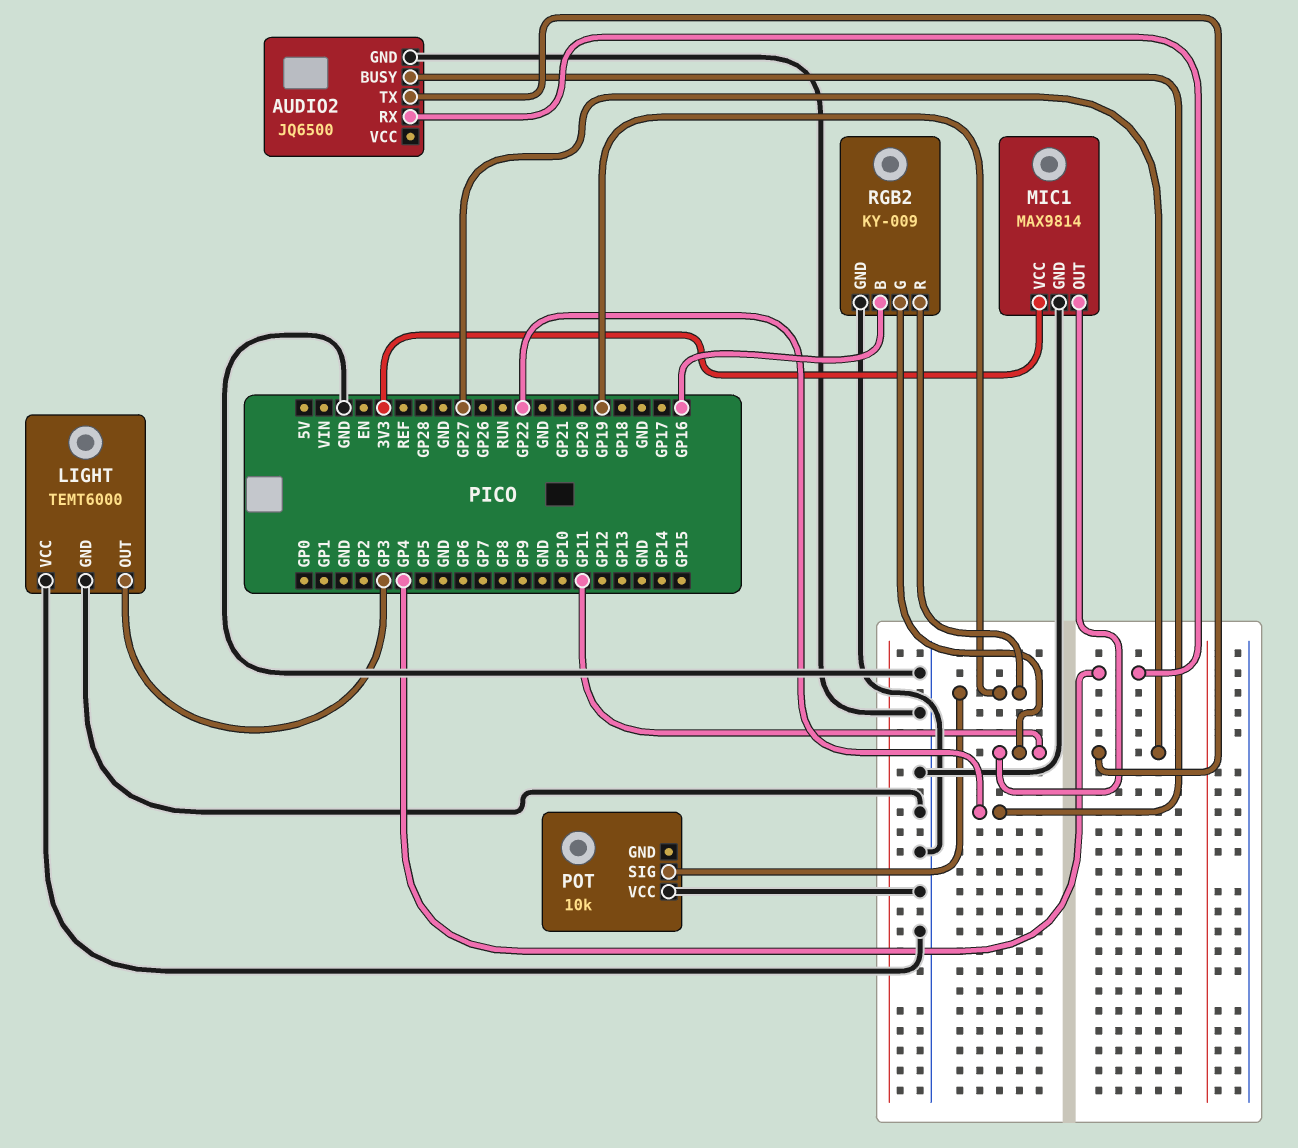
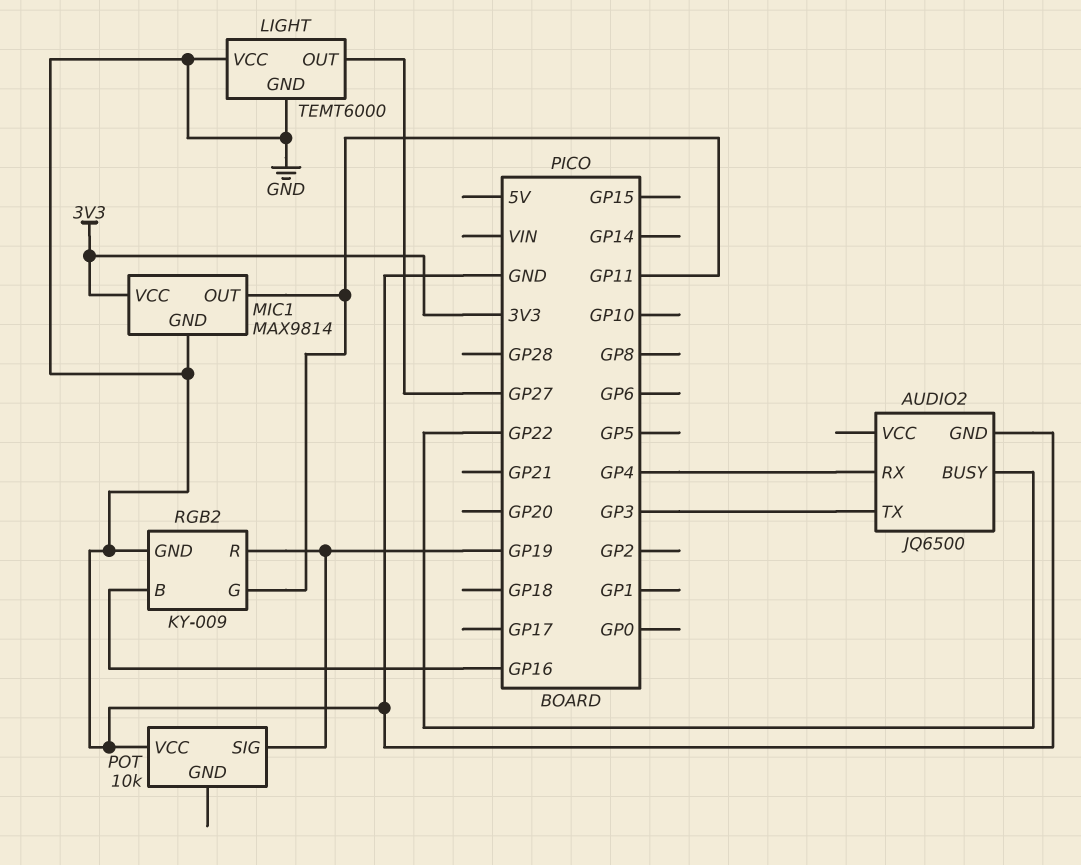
AUDIO2 pin TX: GP27 -> GP3
LIGHT pin OUT: GP3 -> GP27

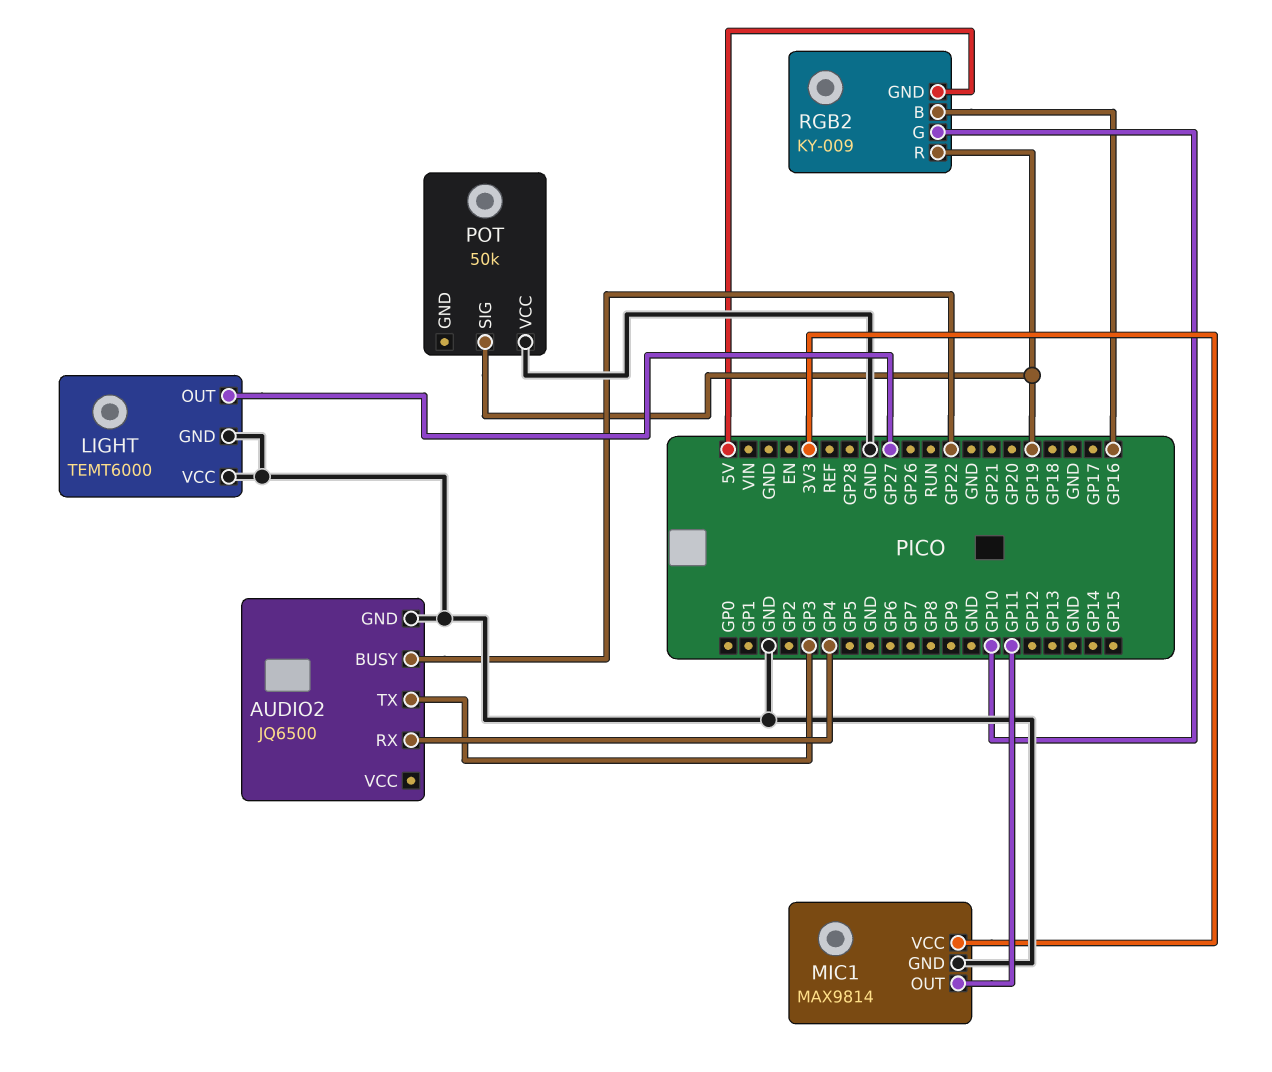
POT: 10k -> 50k
RGB2 pin G: GP11 -> GP10
RGB2 pin GND: GND -> 5V

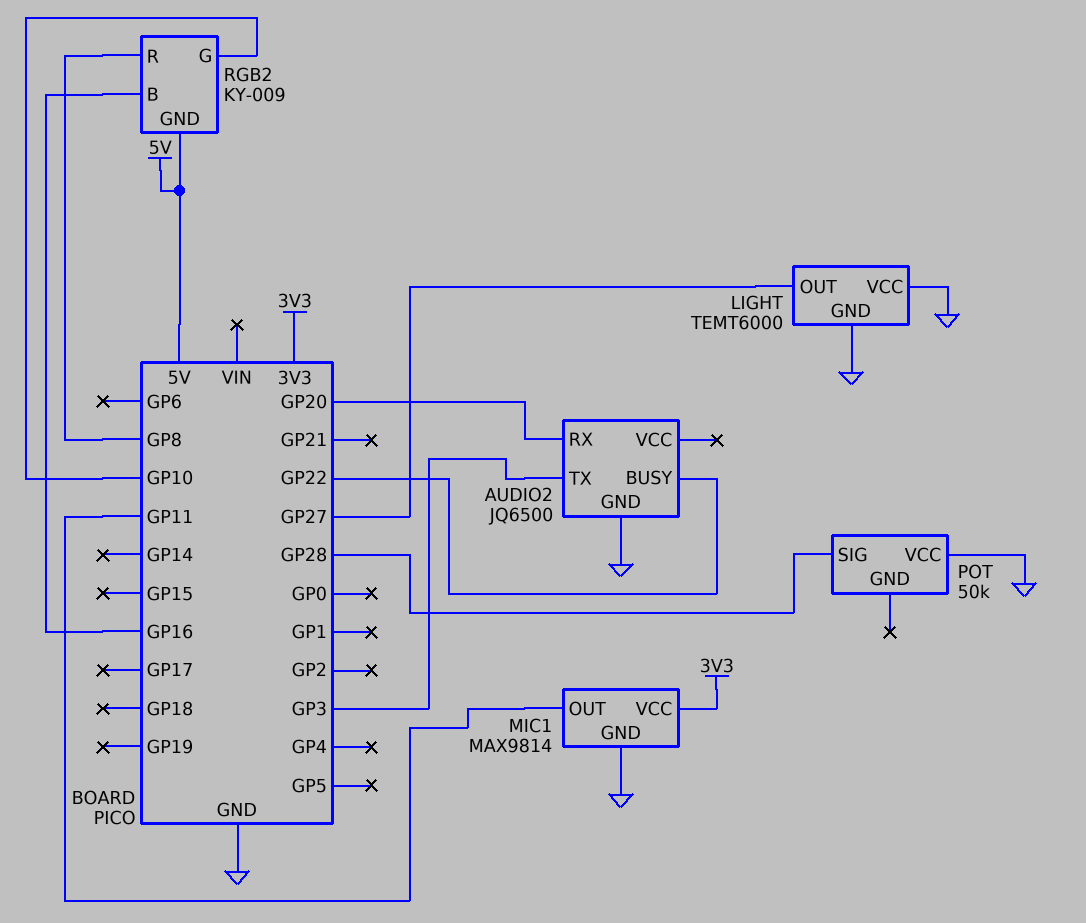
AUDIO2 pin RX: GP4 -> GP20
POT pin SIG: GP19 -> GP28
RGB2 pin R: GP19 -> GP8

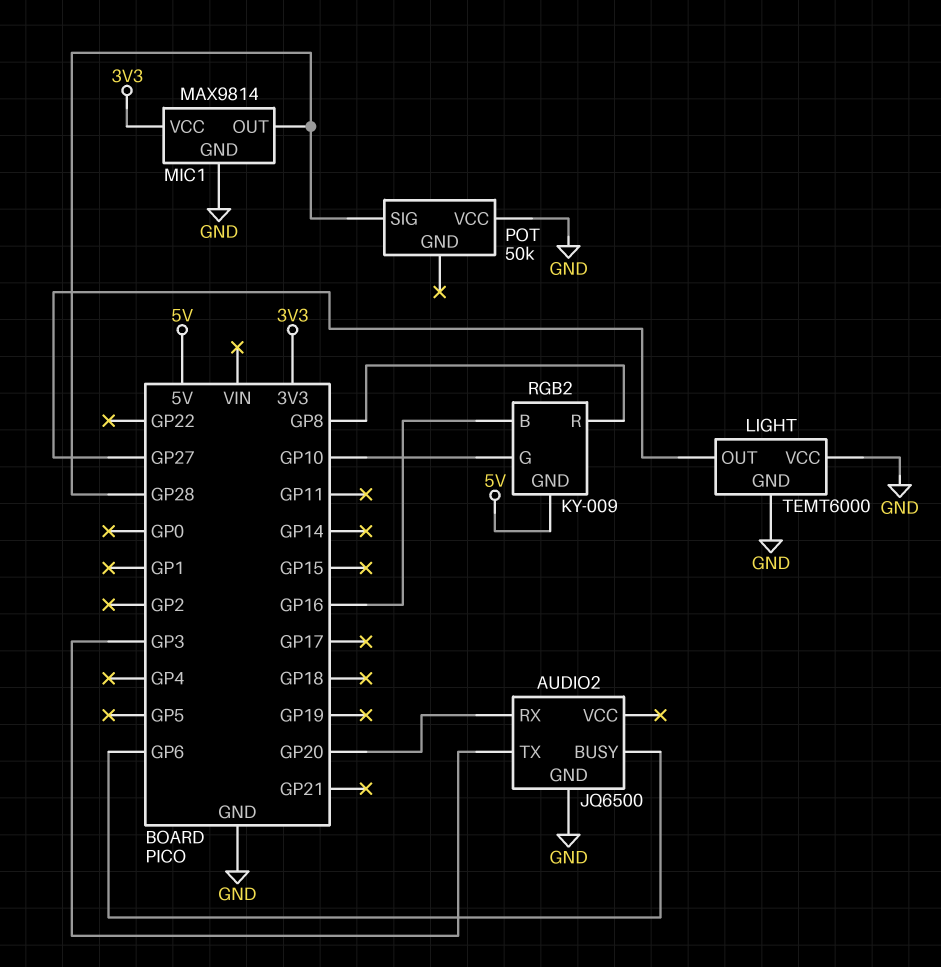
AUDIO2 pin BUSY: GP22 -> GP6
MIC1 pin OUT: GP11 -> GP28

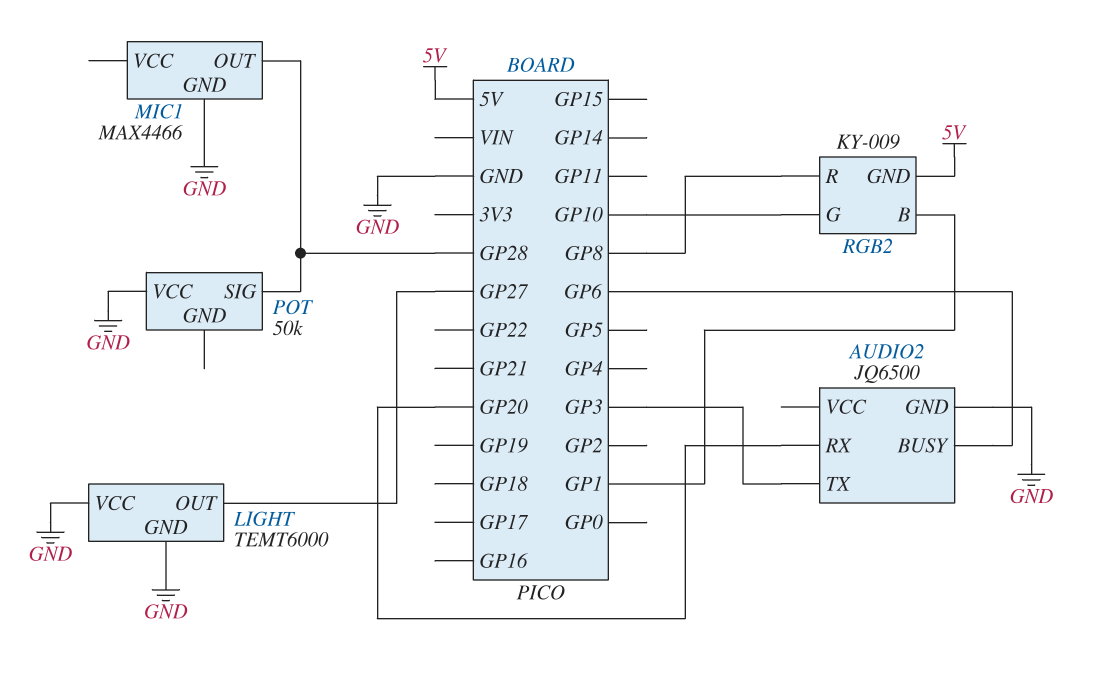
MIC1: MAX9814 -> MAX4466
MIC1 pin VCC: 3V3 -> none
RGB2 pin B: GP16 -> GP1

